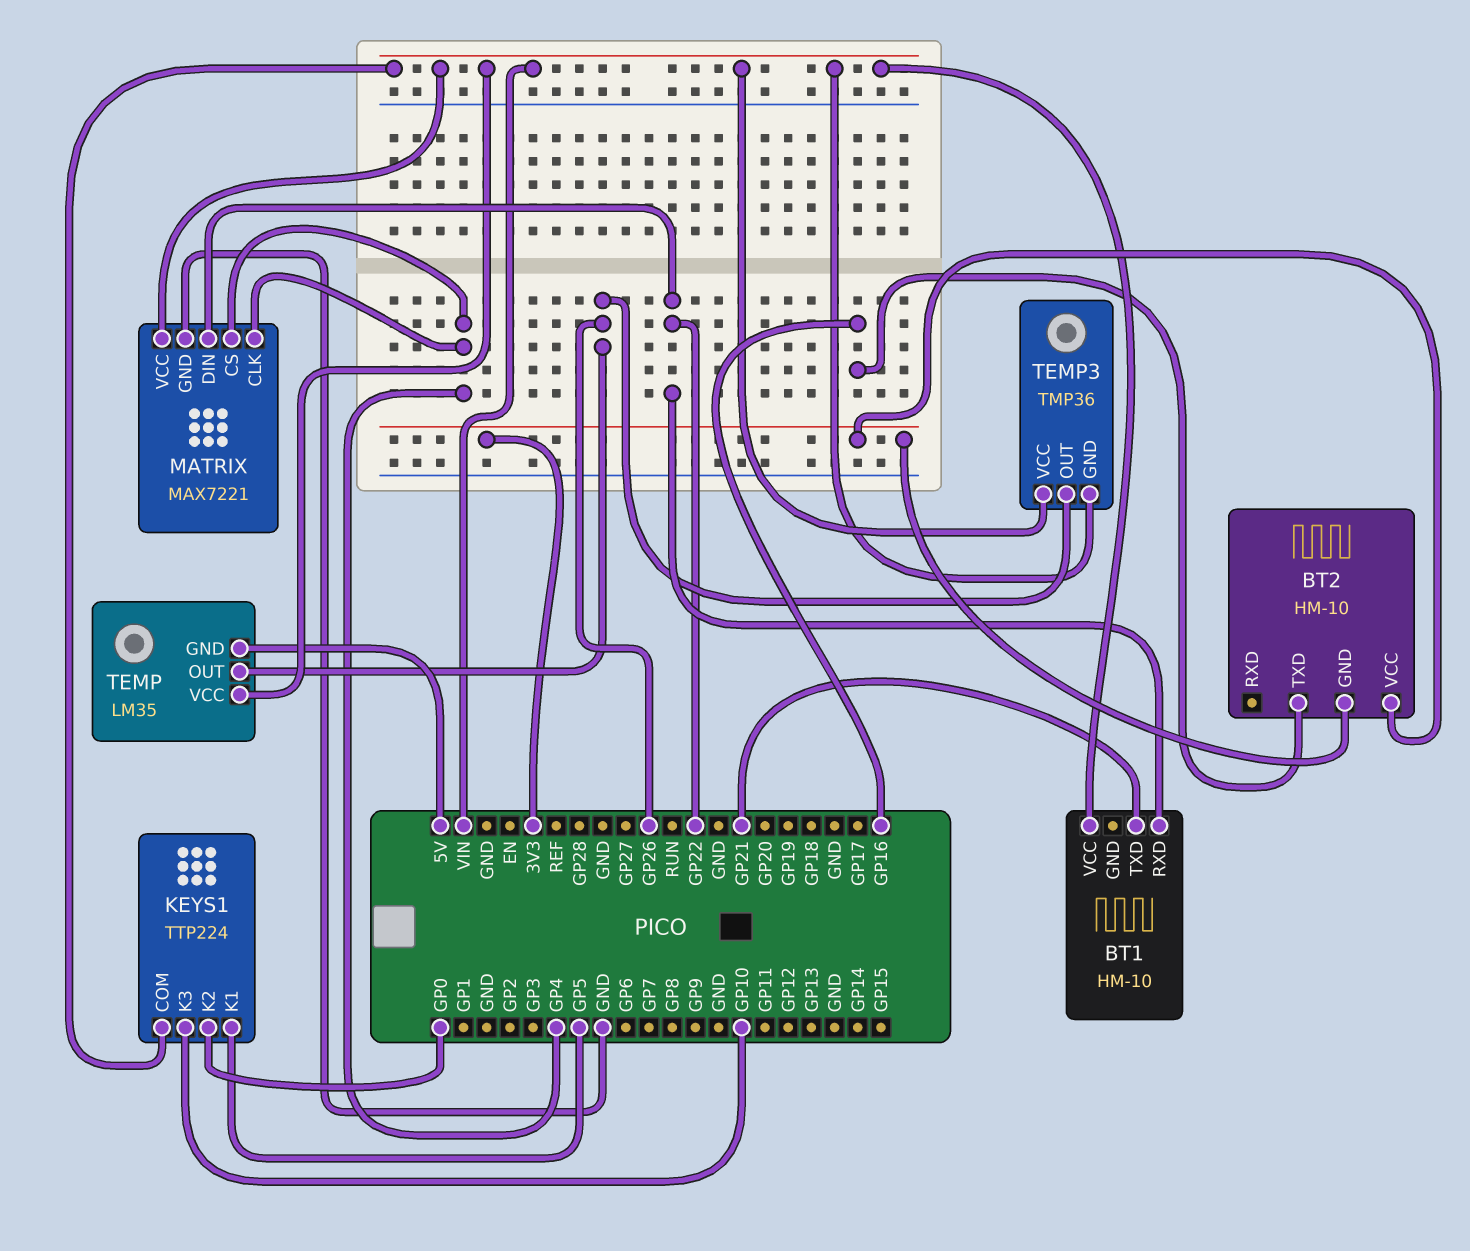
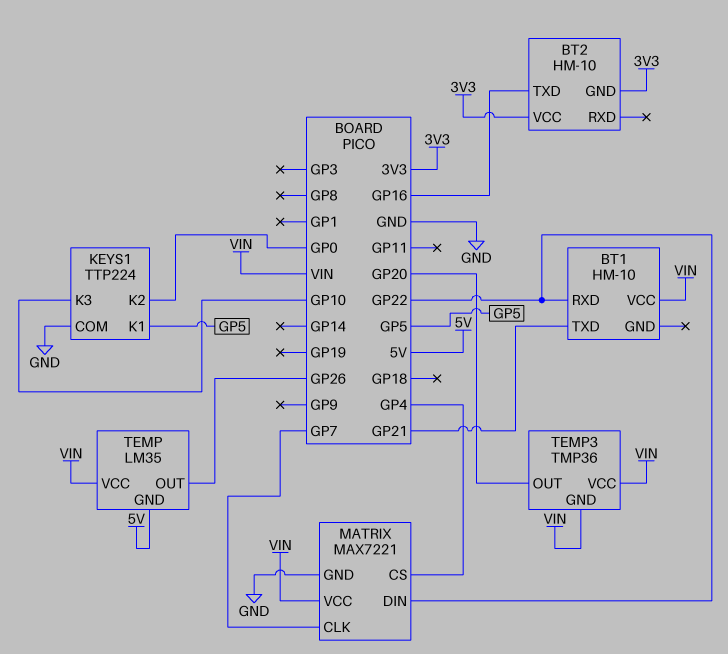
KEYS1 pin COM: VIN -> GND
MATRIX pin CLK: GP4 -> GP7
TEMP3 pin OUT: GP26 -> GP20

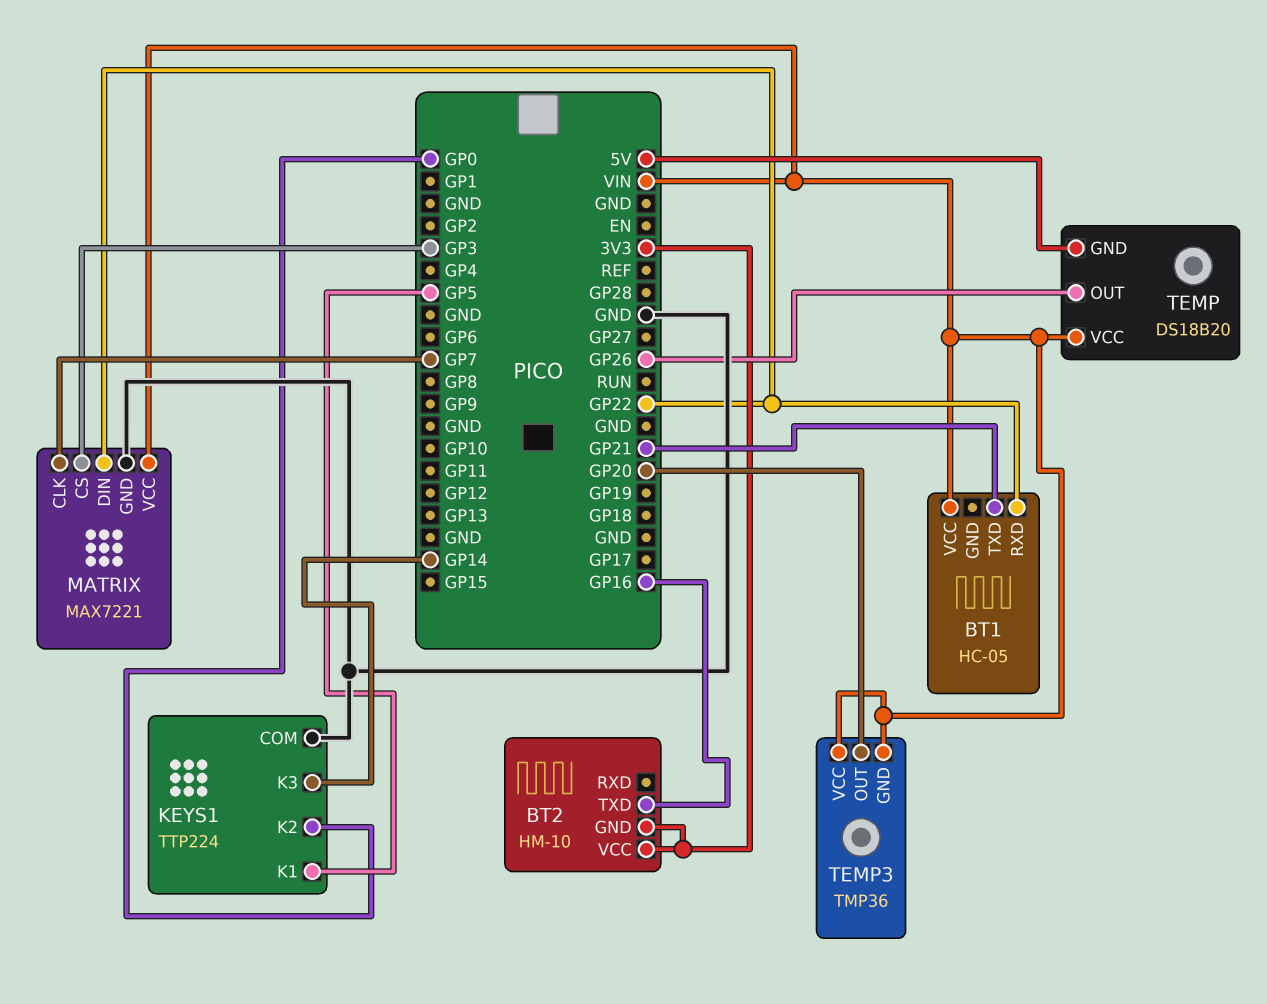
BT1: HM-10 -> HC-05
KEYS1 pin K3: GP10 -> GP14
MATRIX pin CS: GP4 -> GP3
TEMP: LM35 -> DS18B20

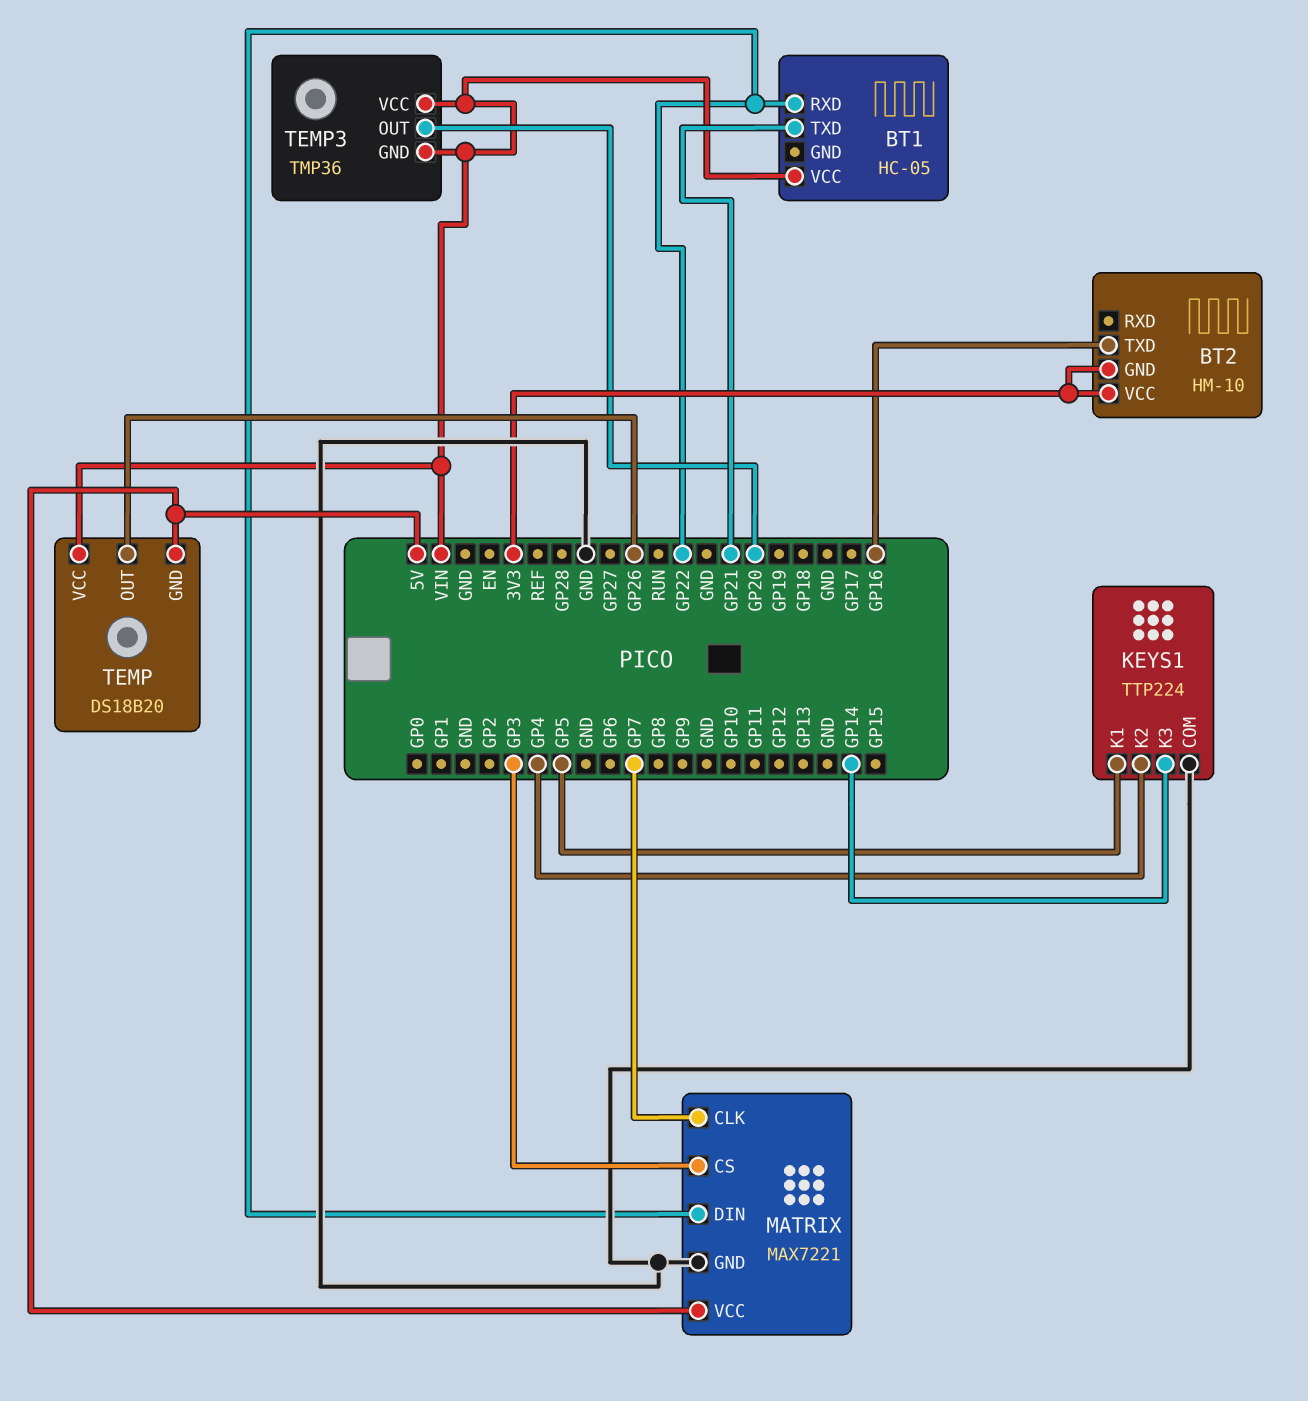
KEYS1 pin K2: GP0 -> GP4
MATRIX pin VCC: VIN -> 5V

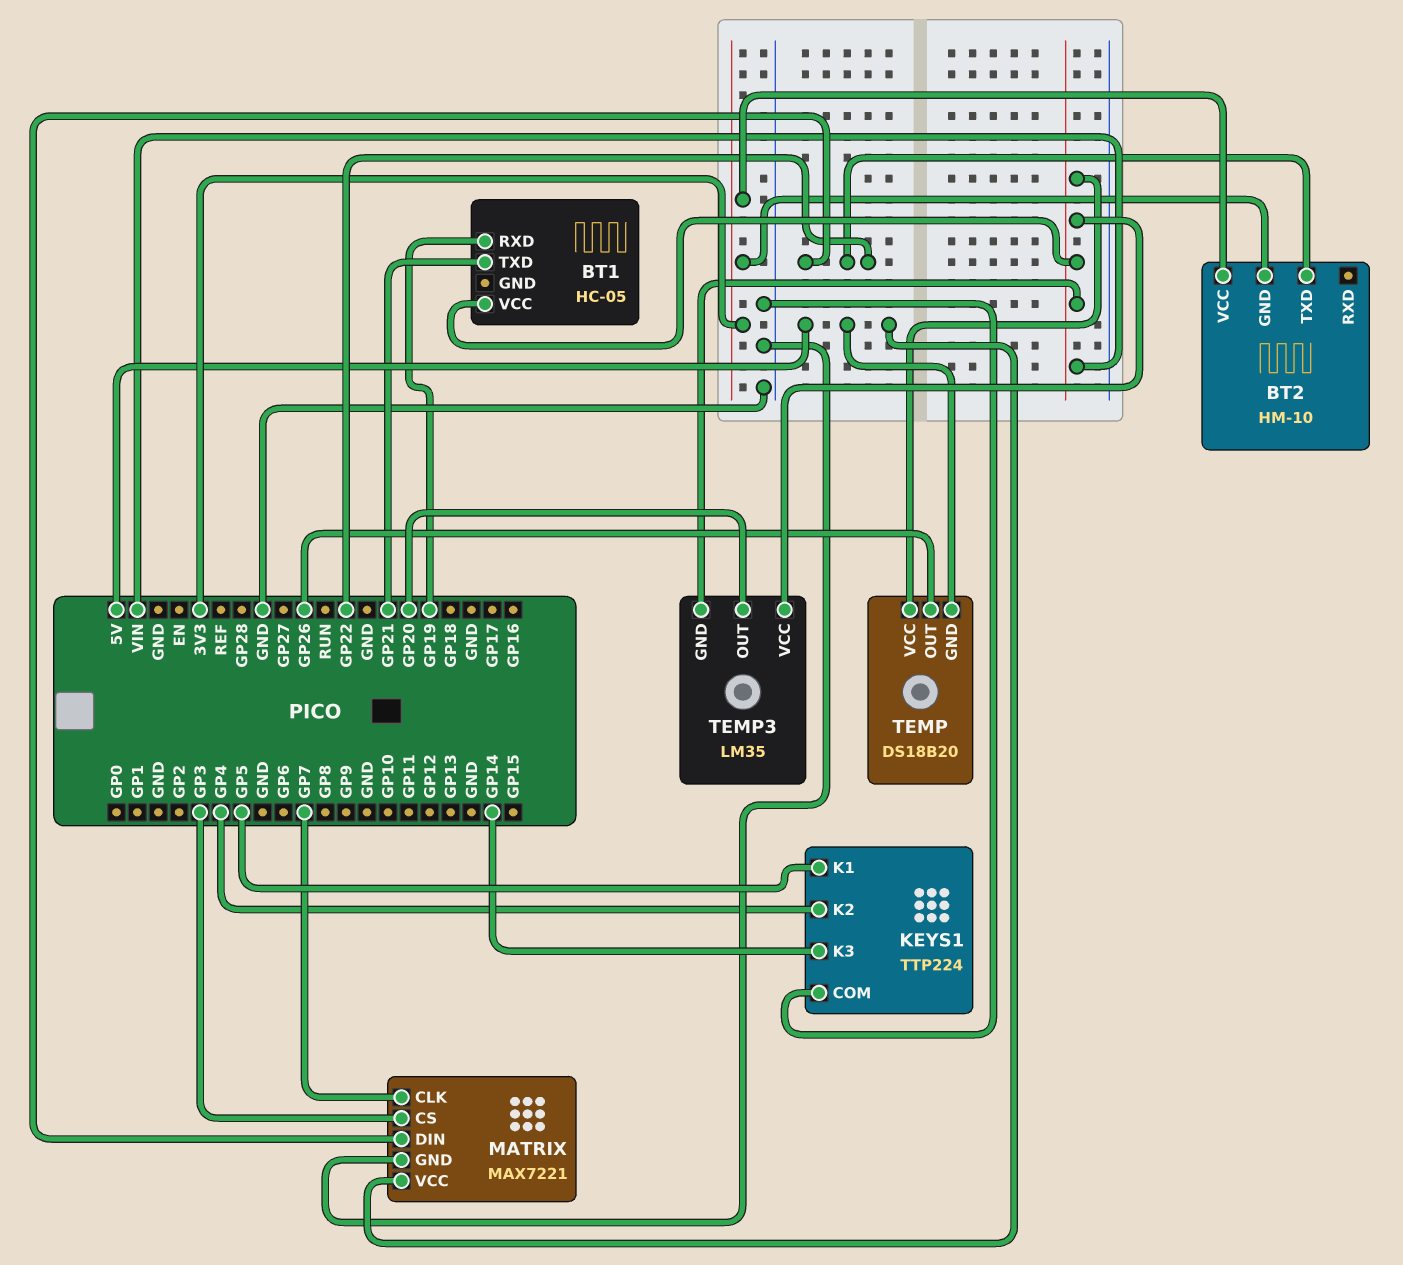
BT1 pin RXD: GP22 -> GP19
BT2 pin TXD: GP16 -> GP22
TEMP3: TMP36 -> LM35

